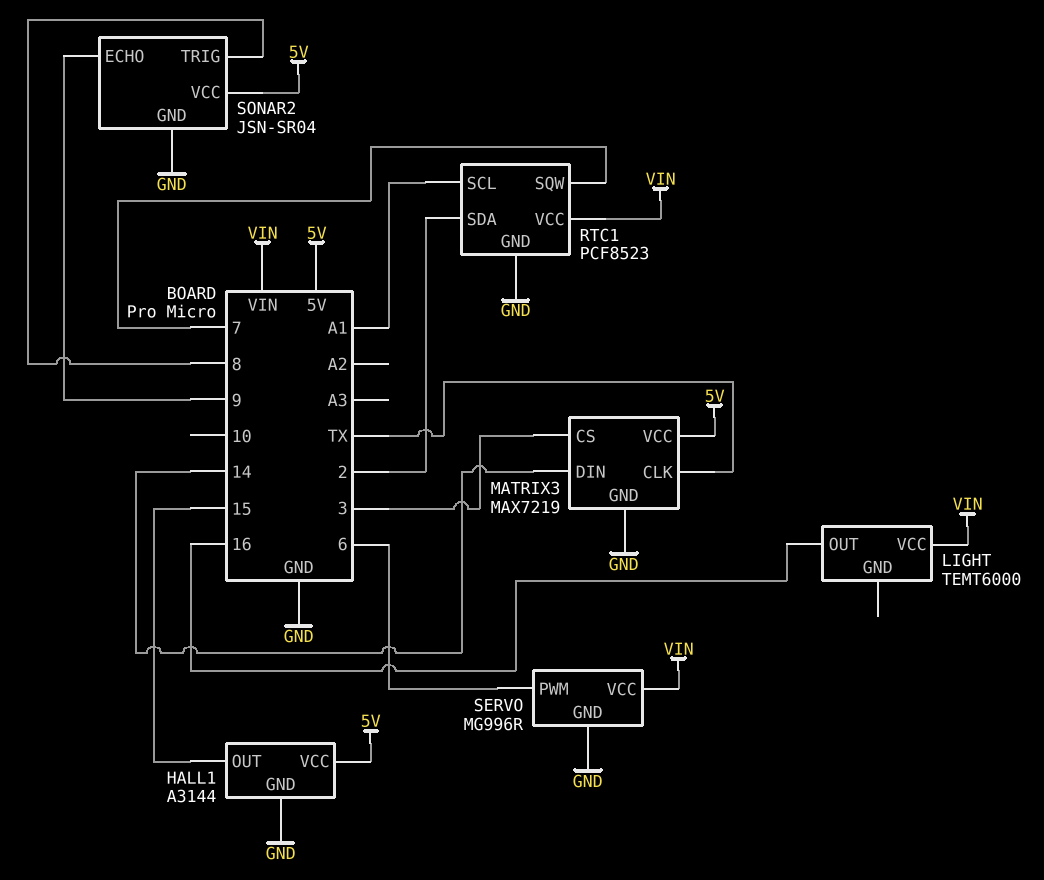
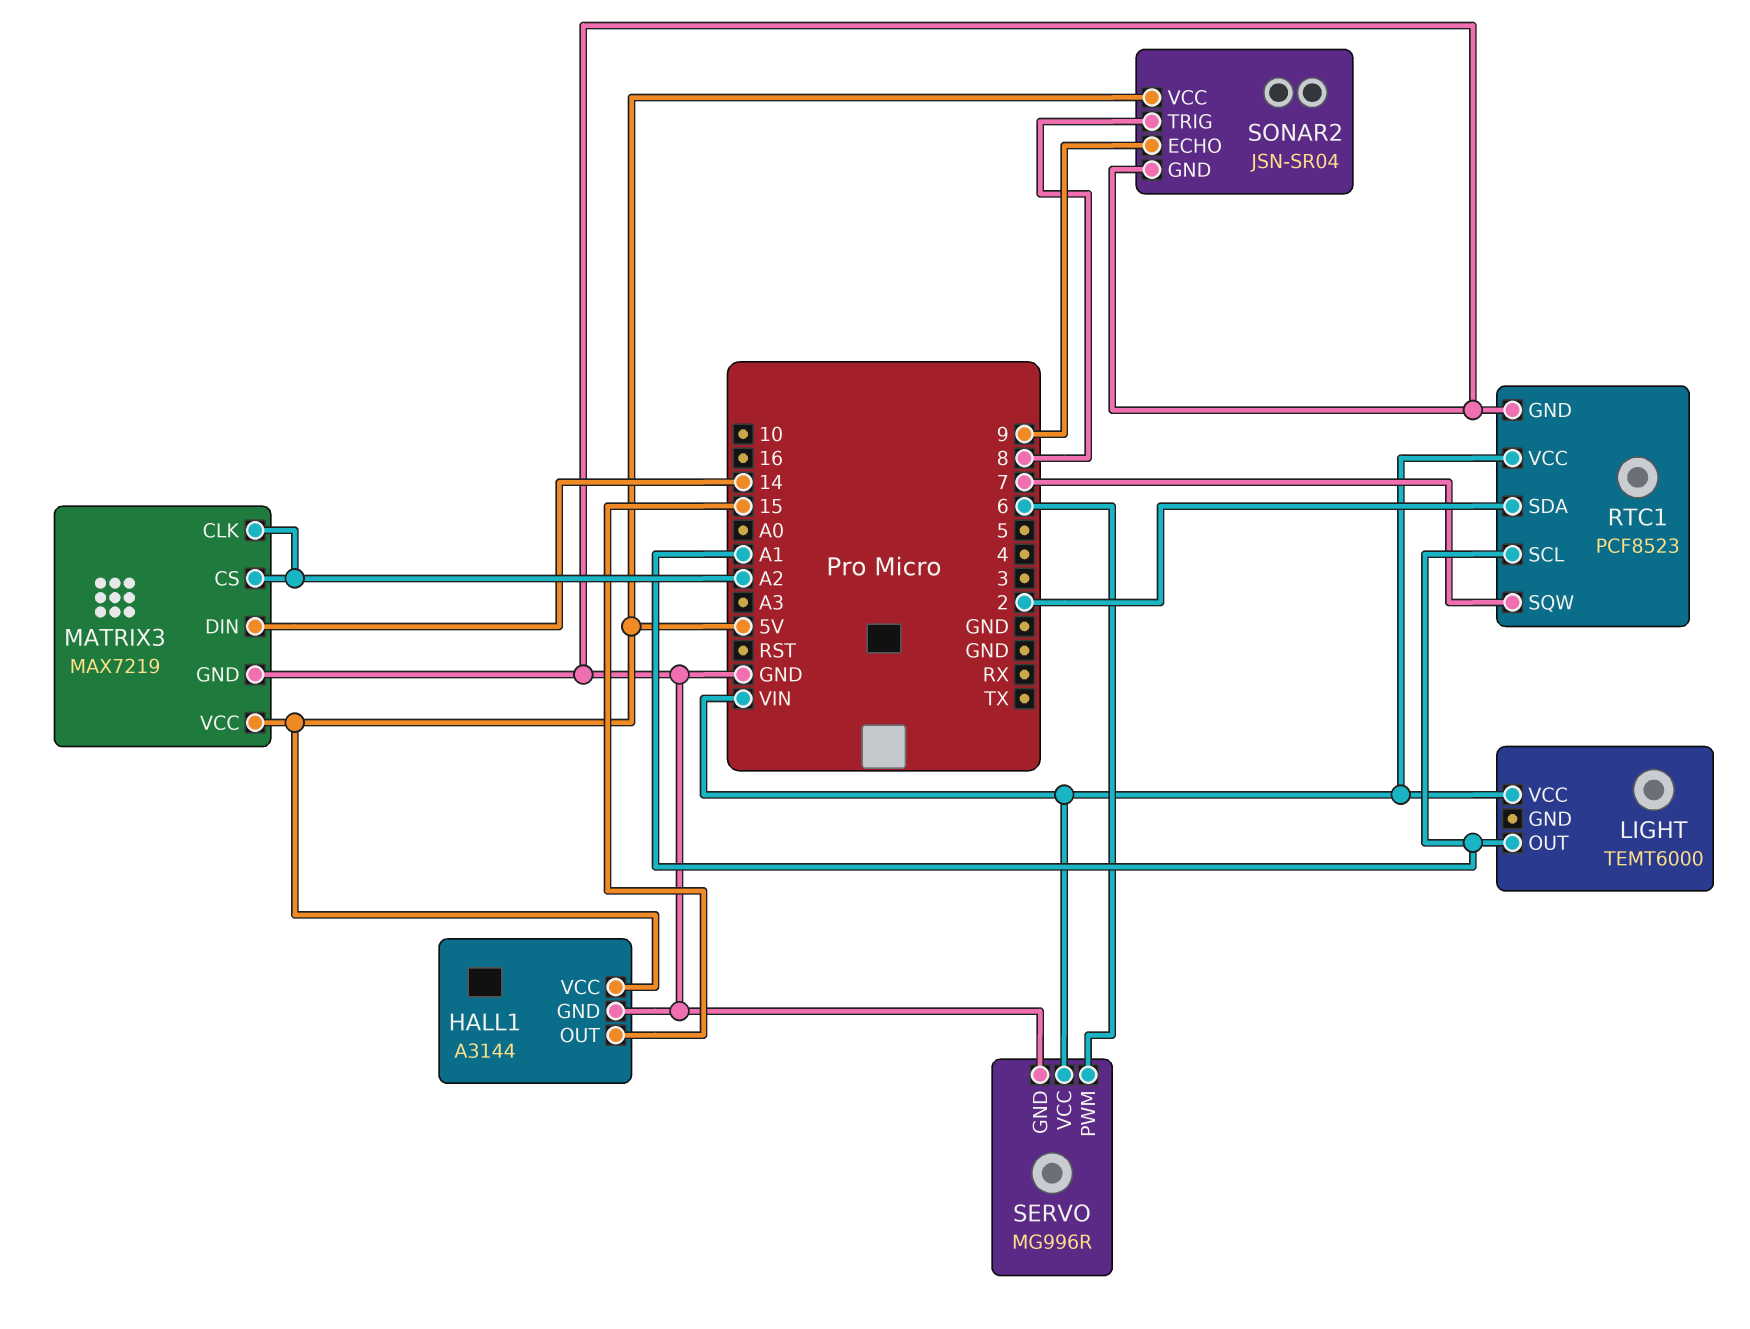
LIGHT pin OUT: 16 -> A1
MATRIX3 pin CLK: TX -> A2
MATRIX3 pin CS: 3 -> A2

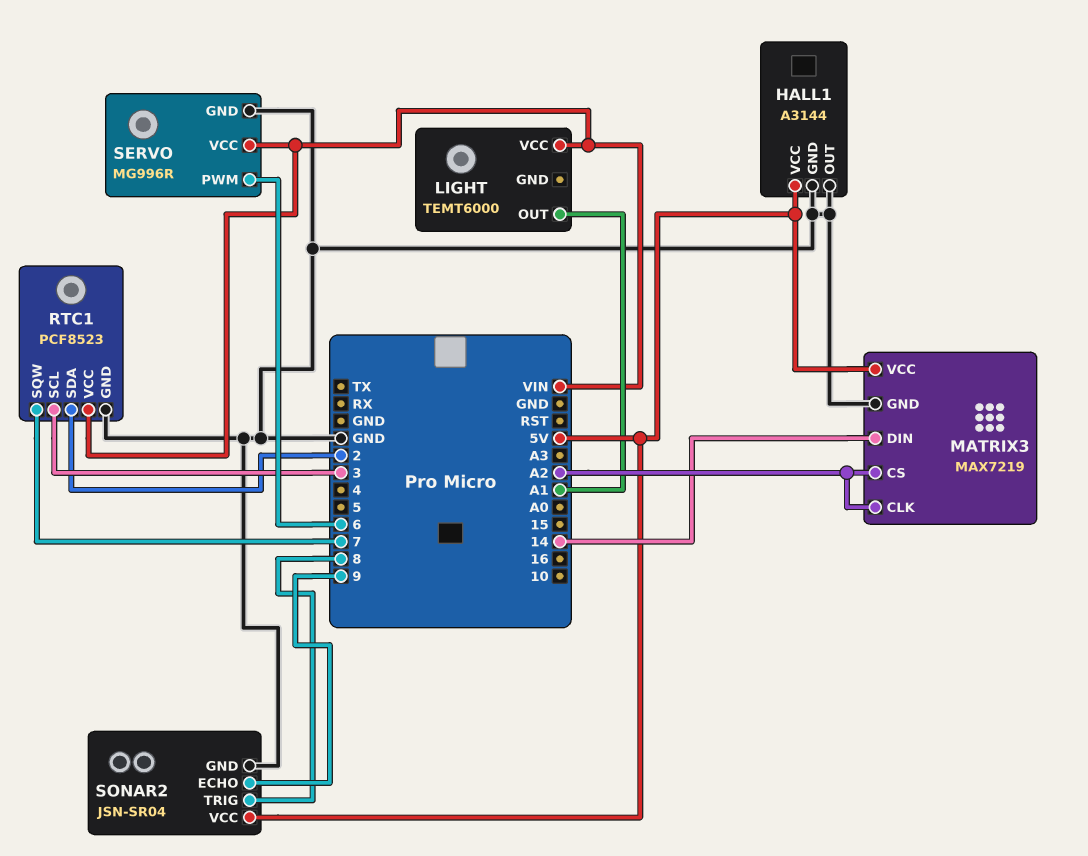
HALL1 pin OUT: 15 -> GND
RTC1 pin SCL: A1 -> 3

